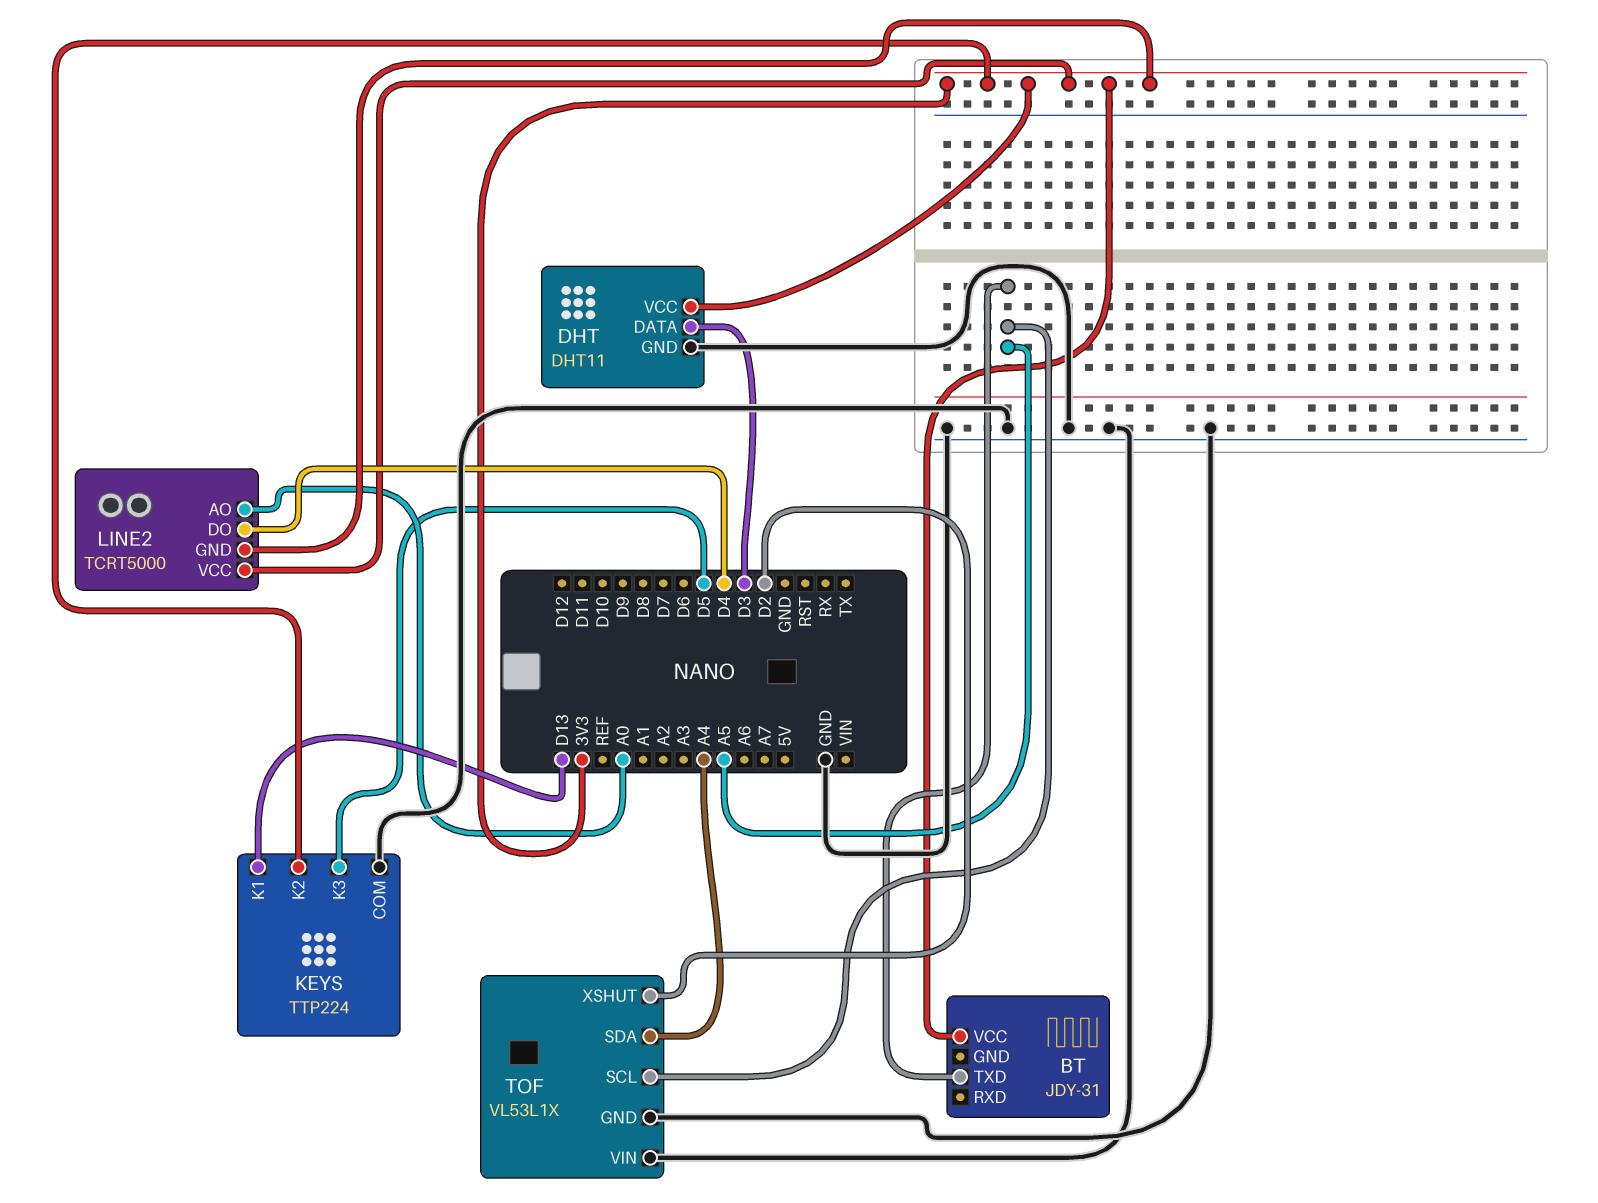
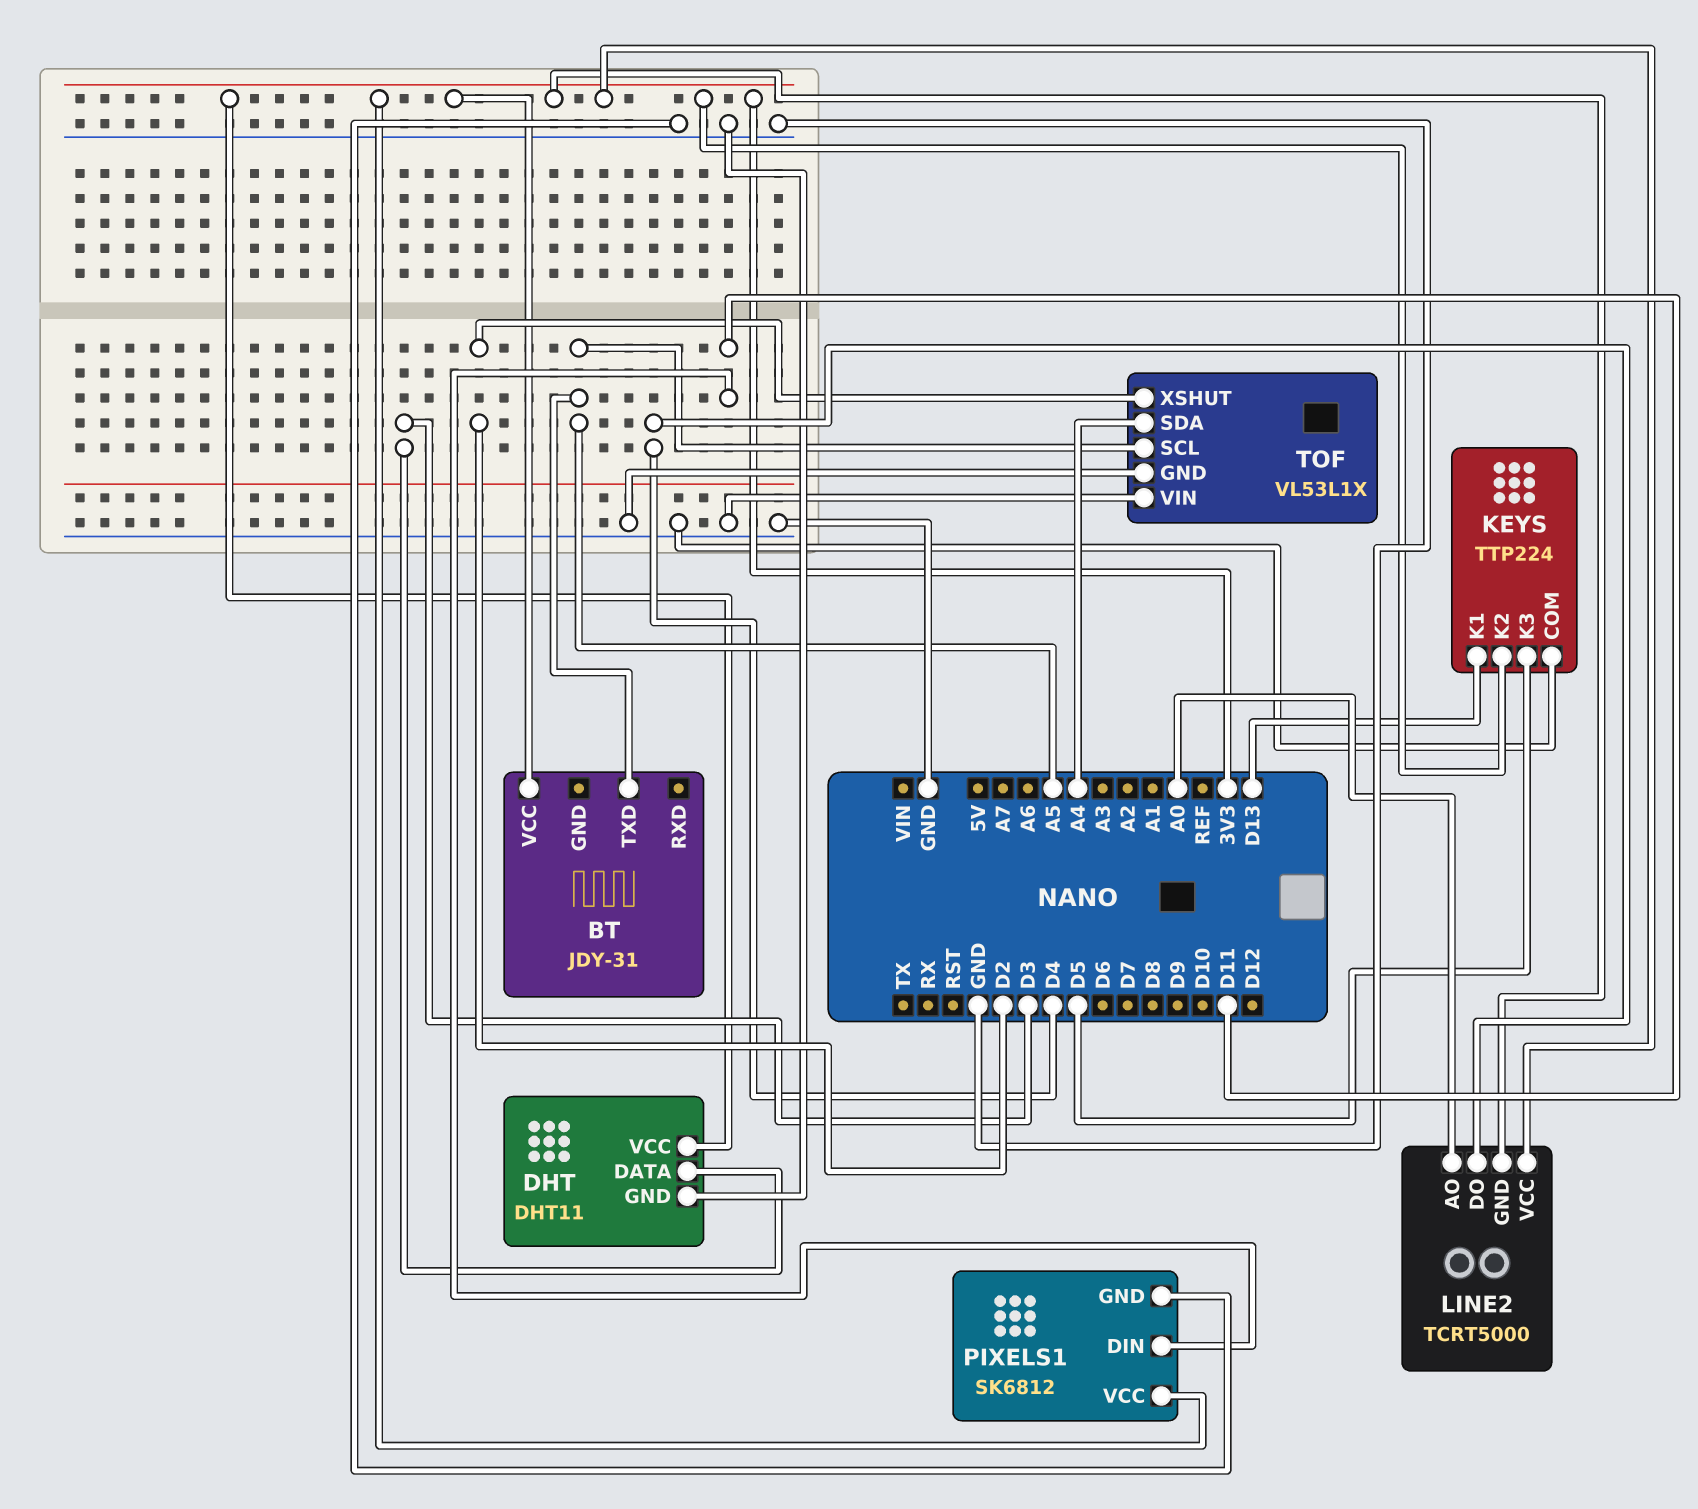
PIXELS1: none -> SK6812
PIXELS1 pin DIN: none -> D11
PIXELS1 pin GND: none -> GND
PIXELS1 pin VCC: none -> 3V3

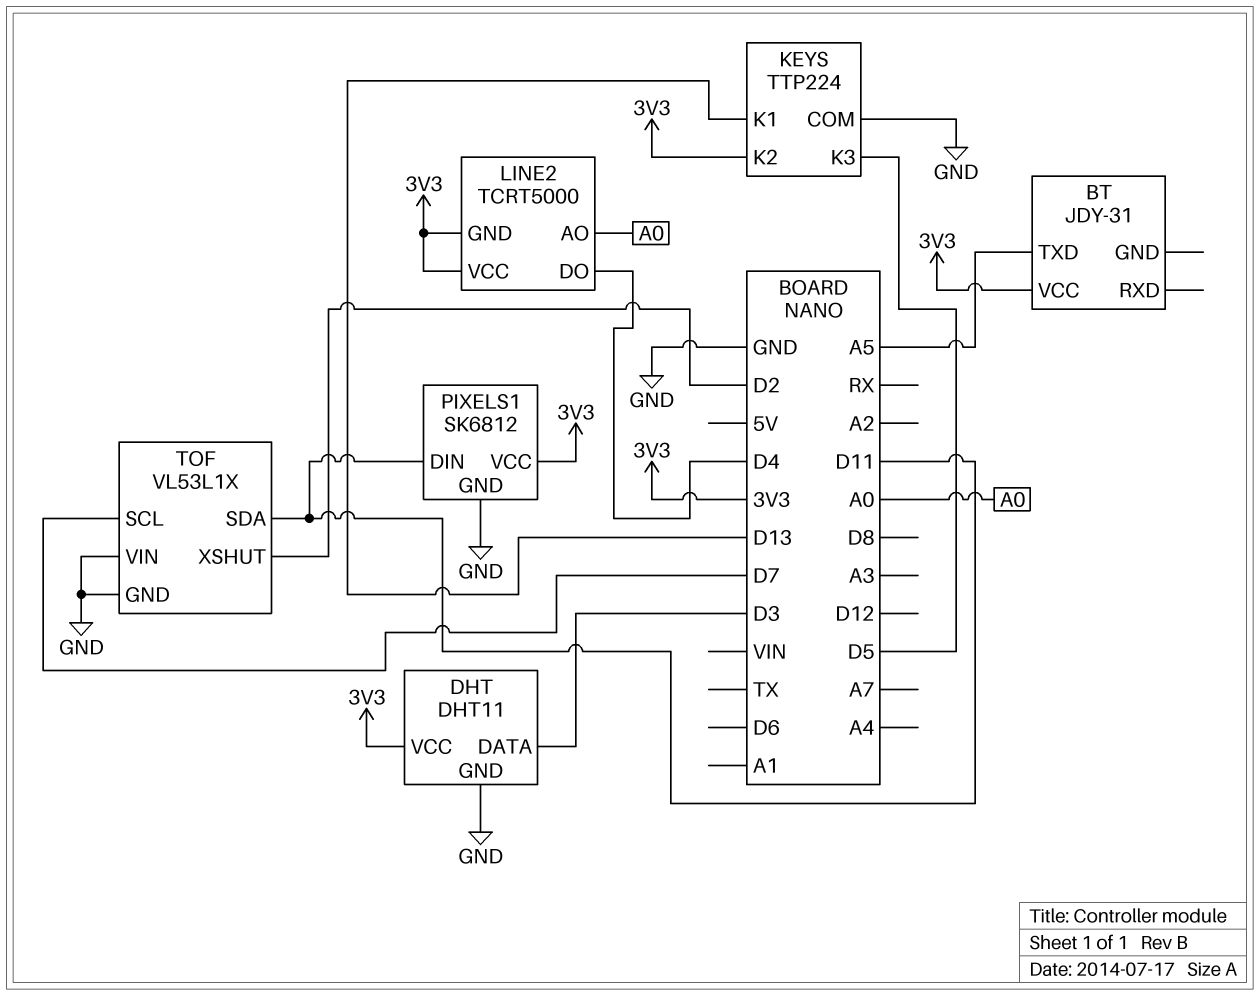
TOF pin SCL: A5 -> D7
TOF pin SDA: A4 -> D11

